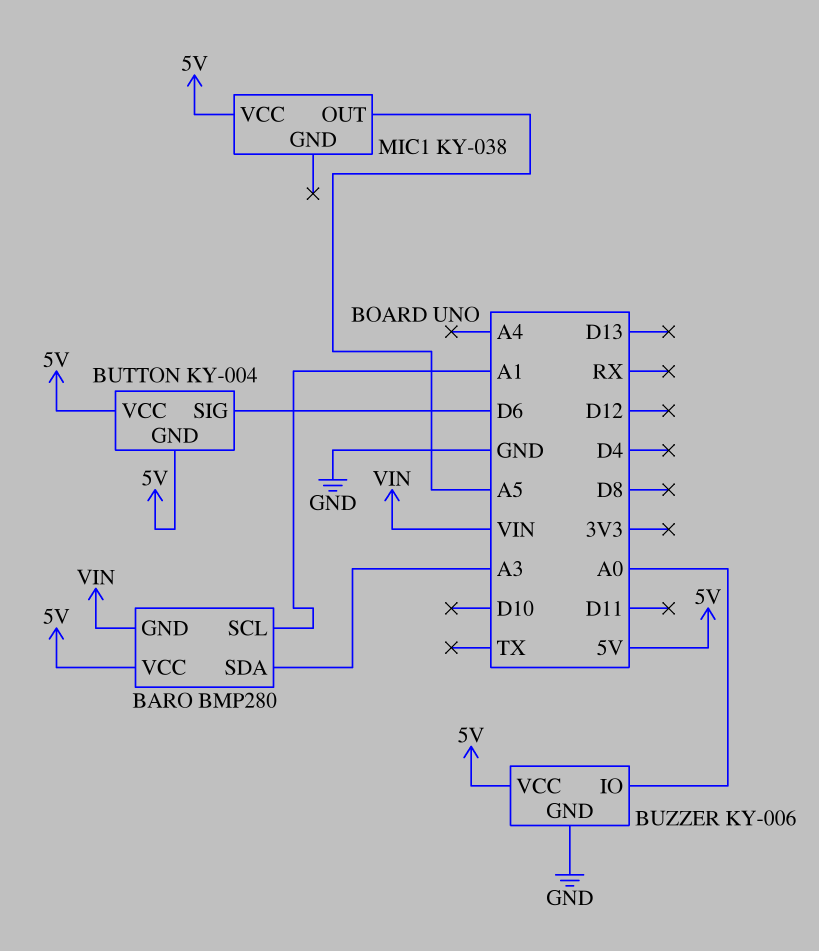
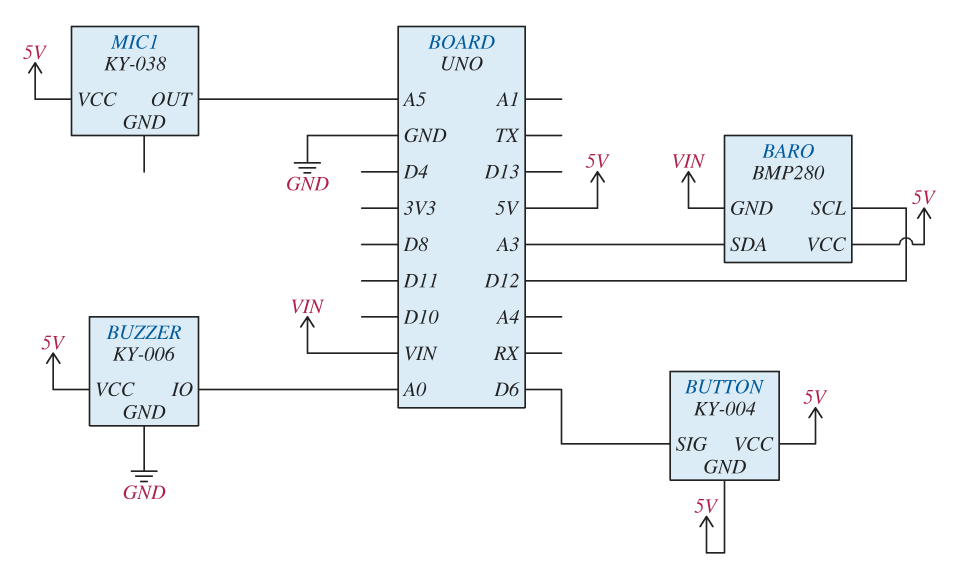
BARO pin SCL: A1 -> D12

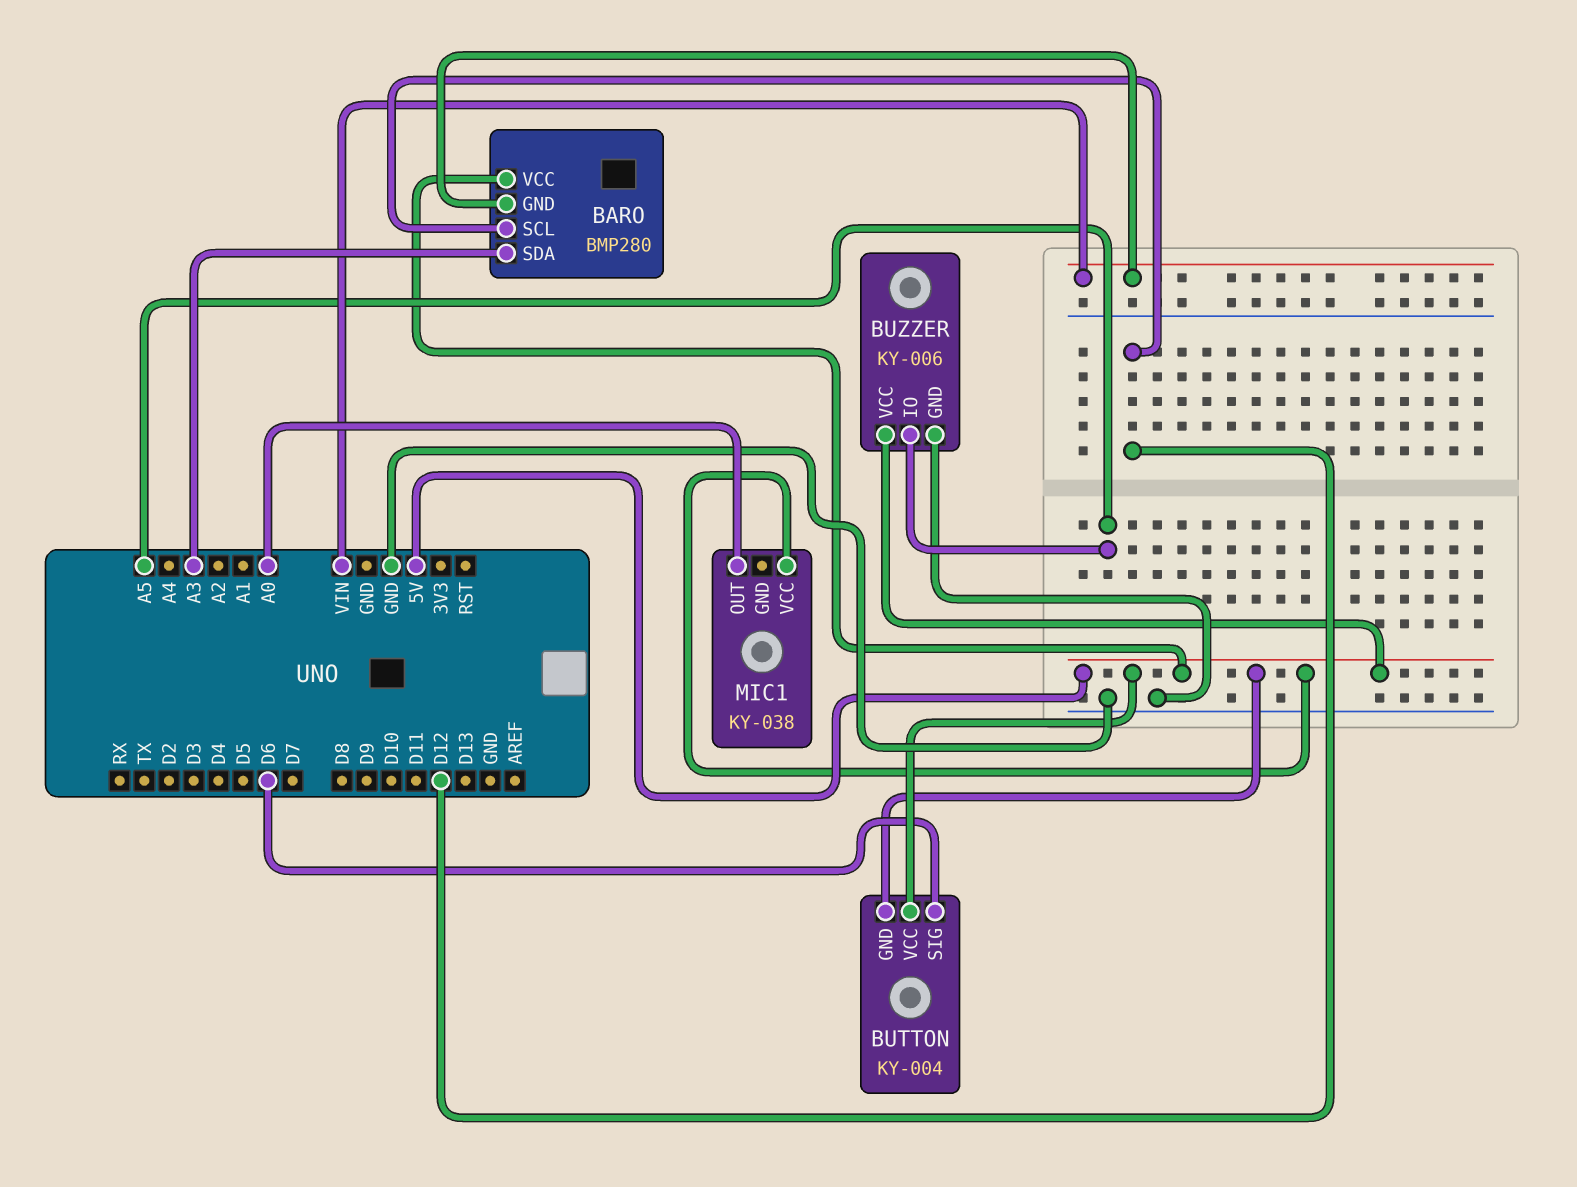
BUZZER pin IO: A0 -> A5
MIC1 pin OUT: A5 -> A0

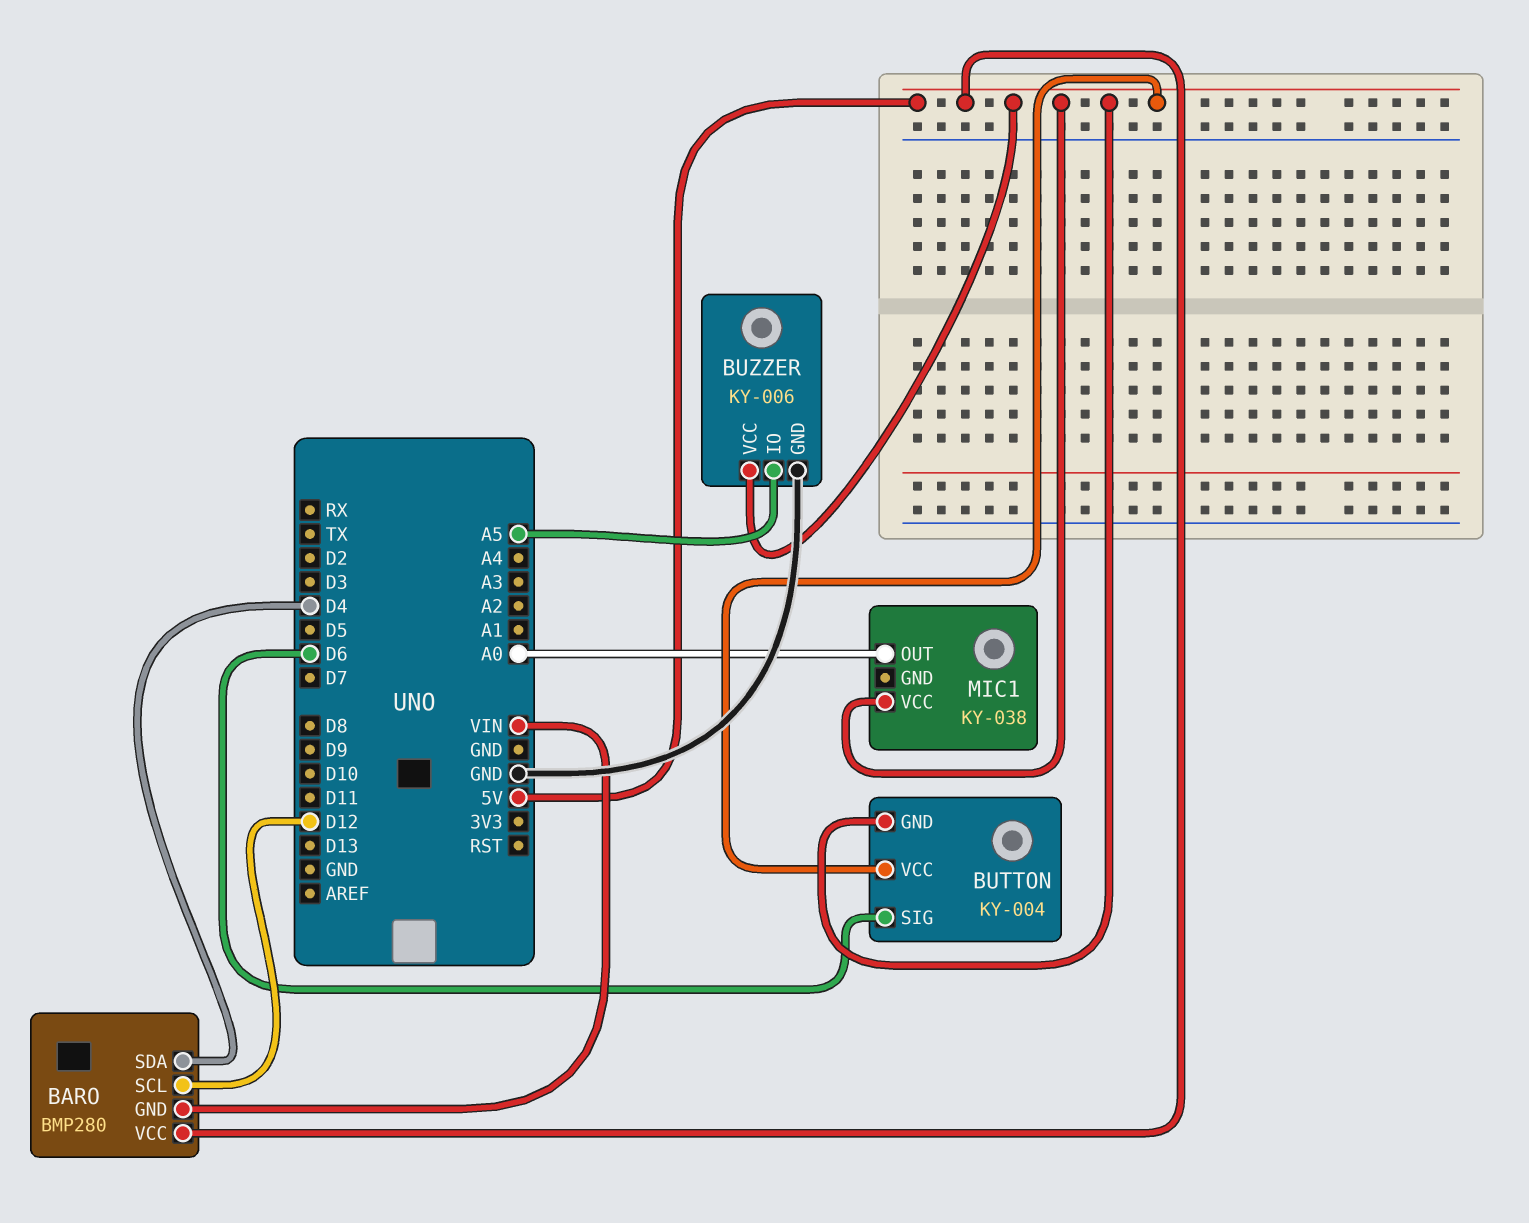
BARO pin SDA: A3 -> D4

